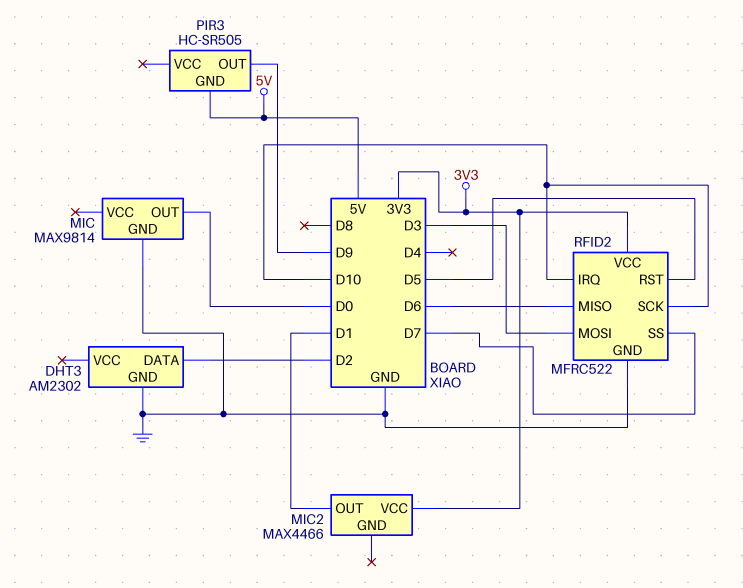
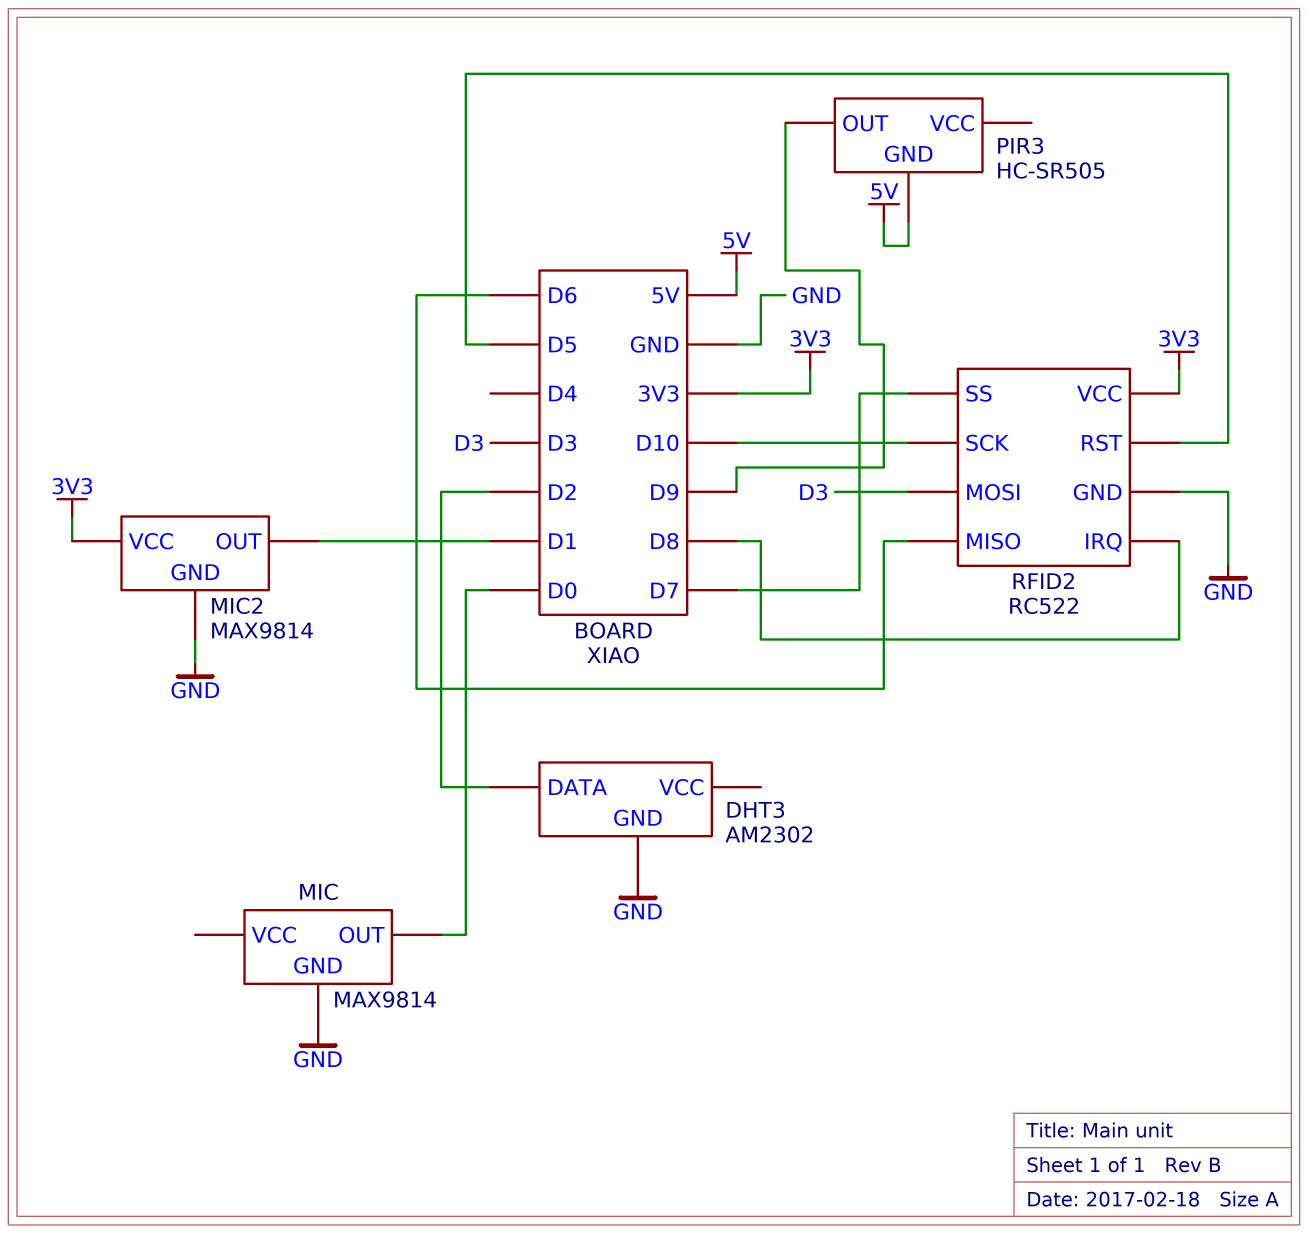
MIC2: MAX4466 -> MAX9814
MIC2 pin GND: none -> GND
RFID2: MFRC522 -> RC522
RFID2 pin IRQ: D10 -> D8

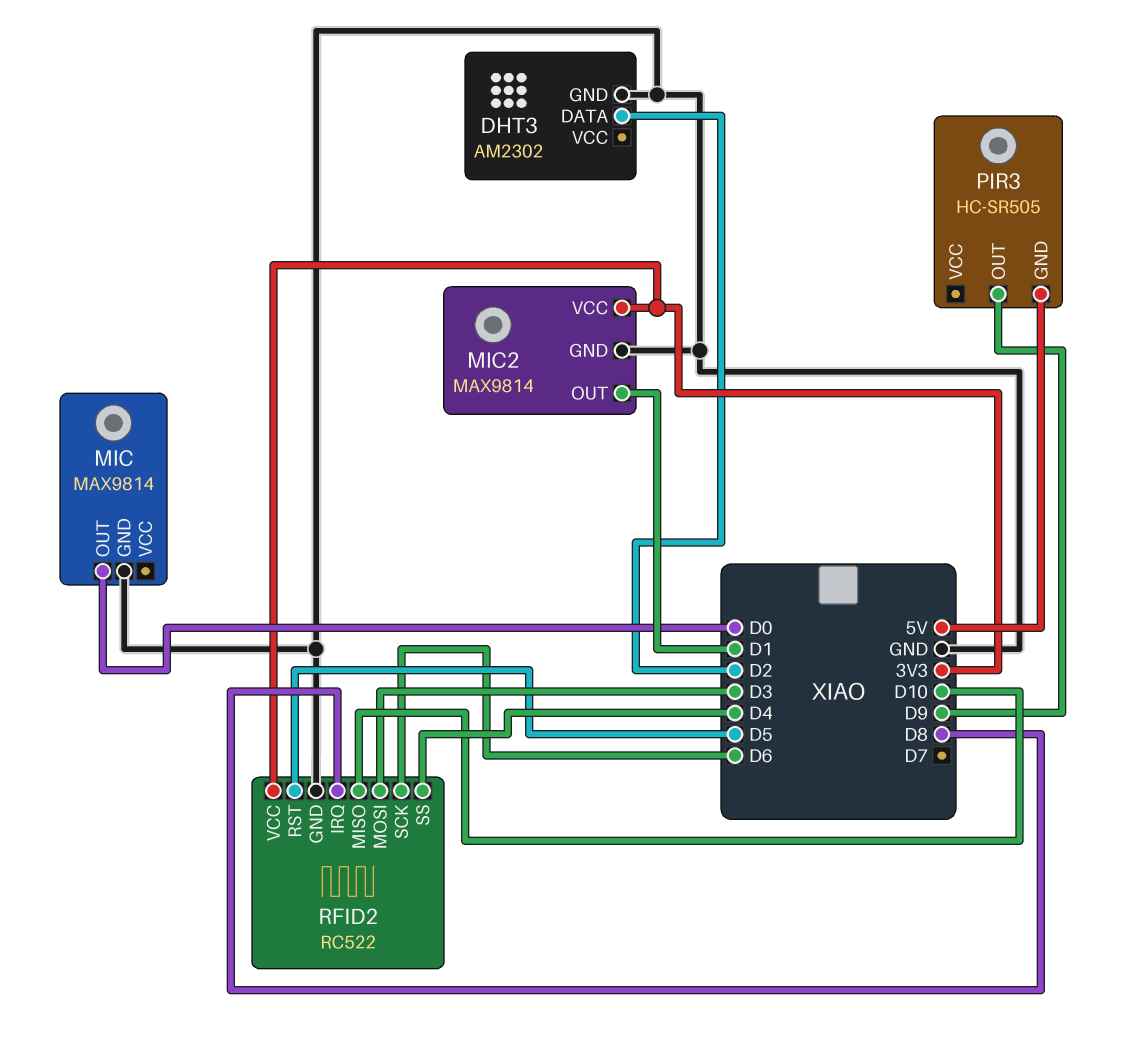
RFID2 pin MISO: D6 -> D10
RFID2 pin SCK: D10 -> D6
RFID2 pin SS: D7 -> D4

